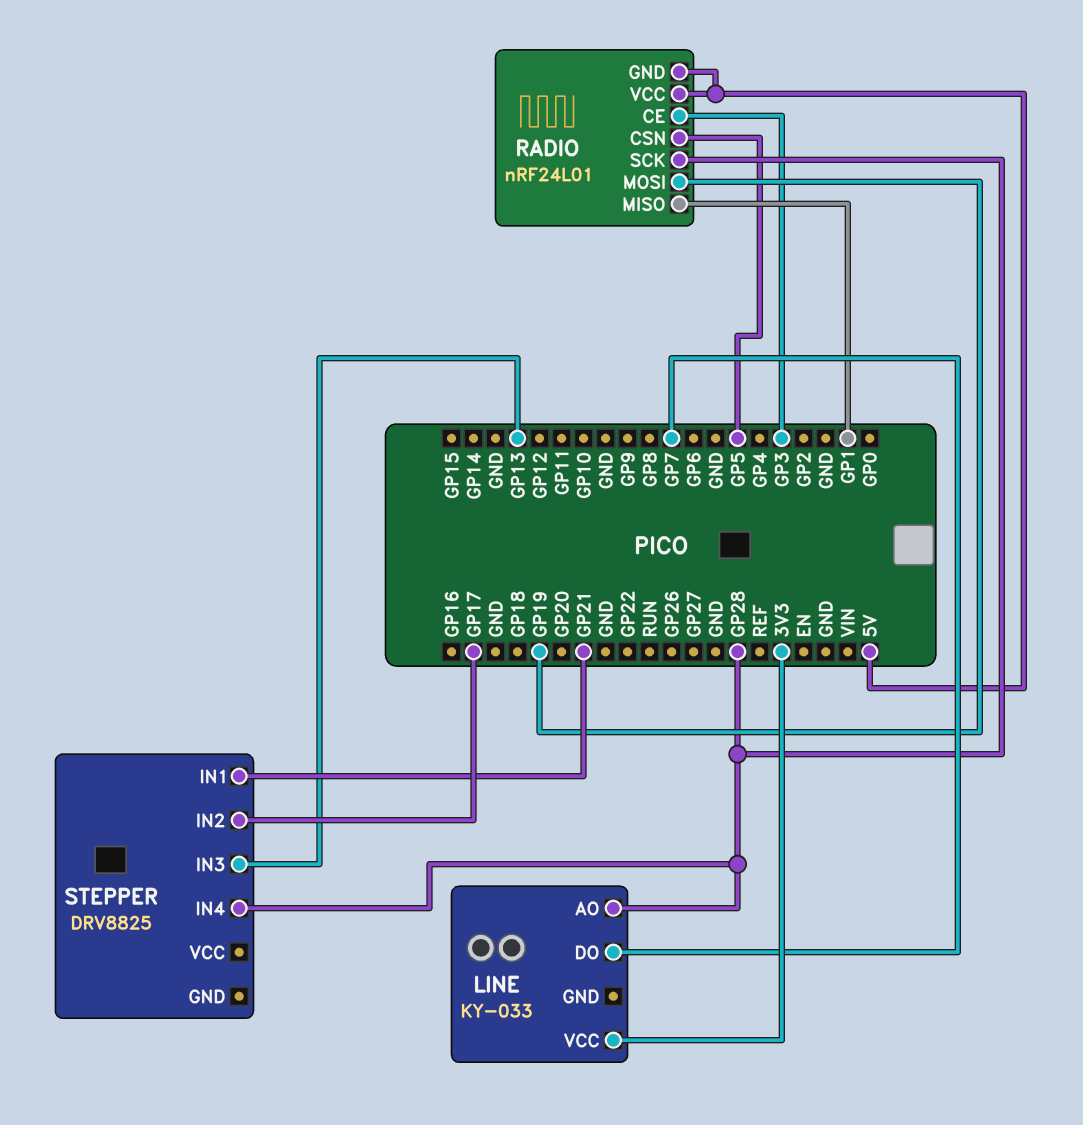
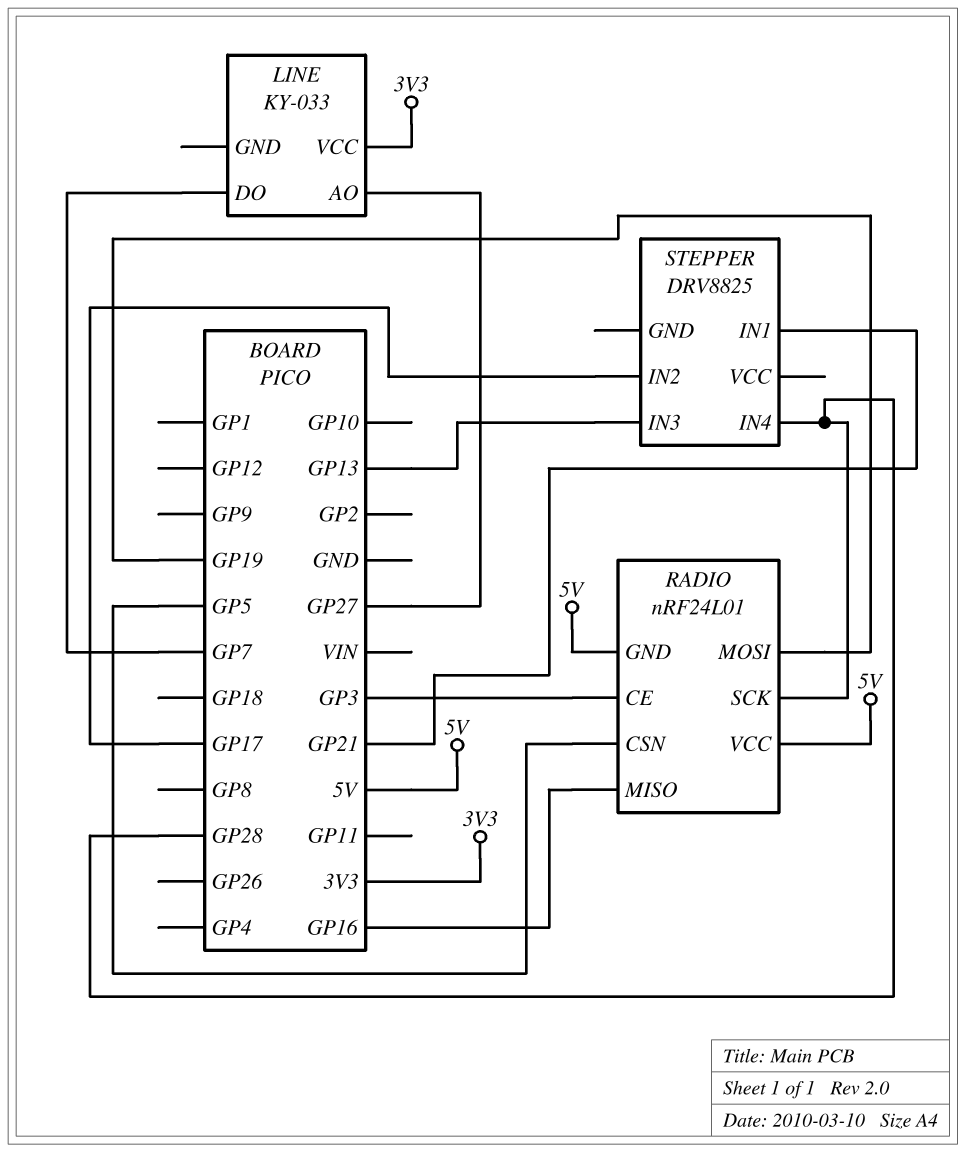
LINE pin AO: GP28 -> GP27
RADIO pin MISO: GP1 -> GP16

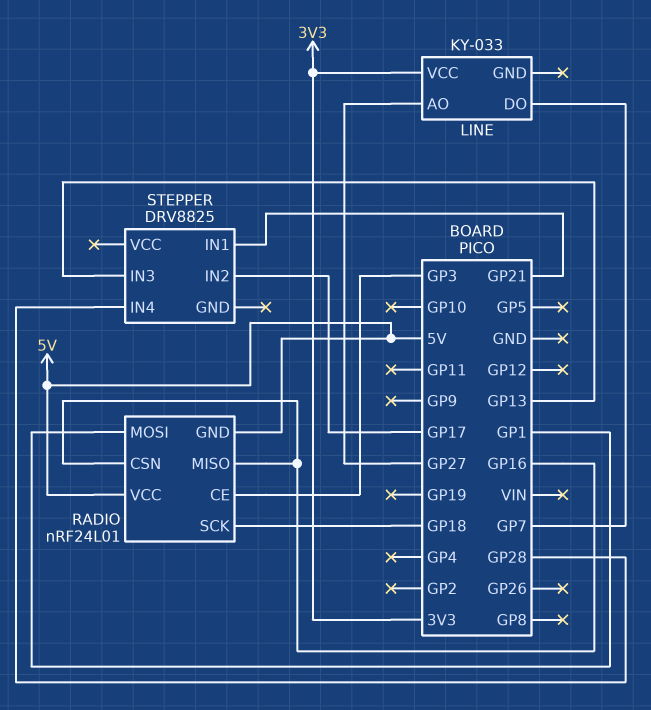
RADIO pin CSN: GP5 -> GP16
RADIO pin MOSI: GP19 -> GP1
RADIO pin SCK: GP28 -> GP18

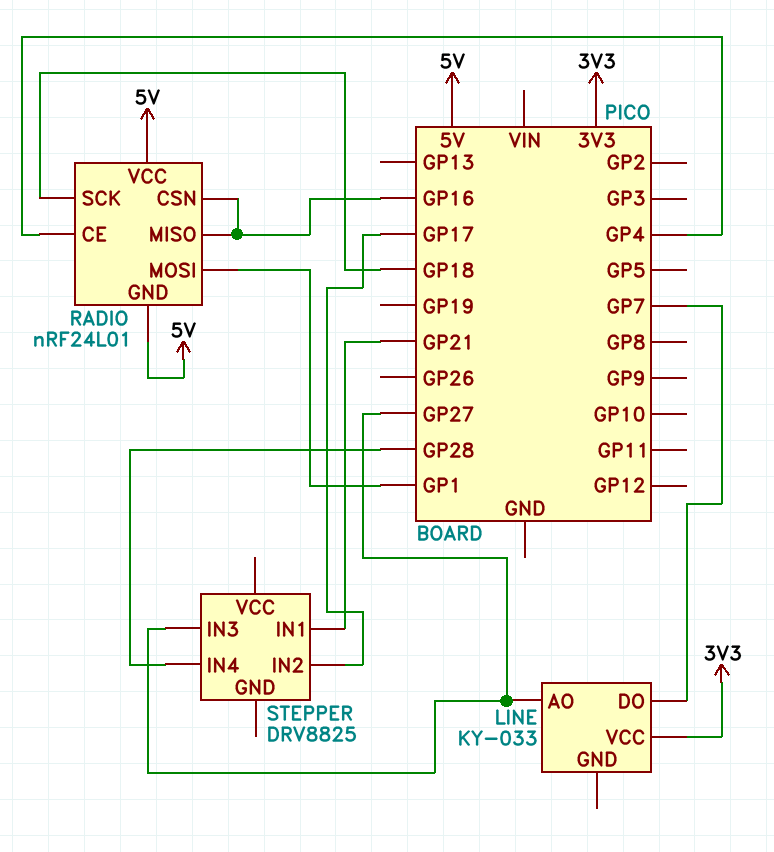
RADIO pin CE: GP3 -> GP4
STEPPER pin IN3: GP13 -> GP27

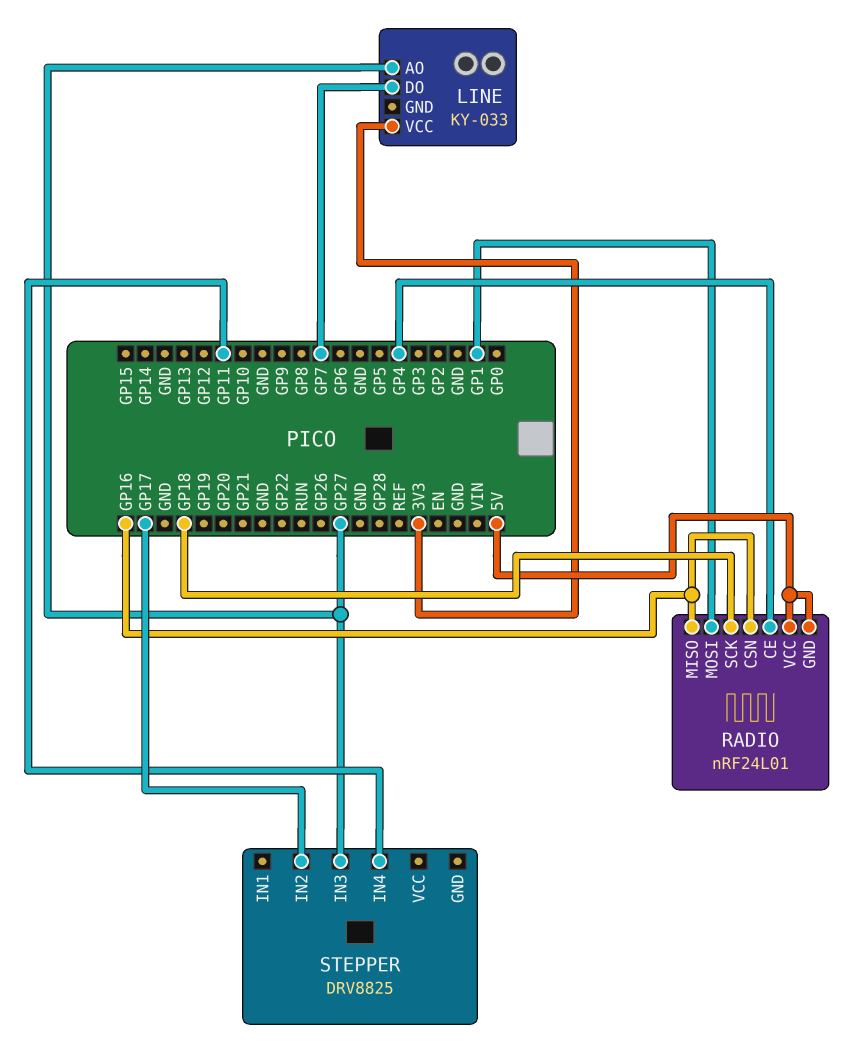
STEPPER pin IN1: GP21 -> none
STEPPER pin IN4: GP28 -> GP11

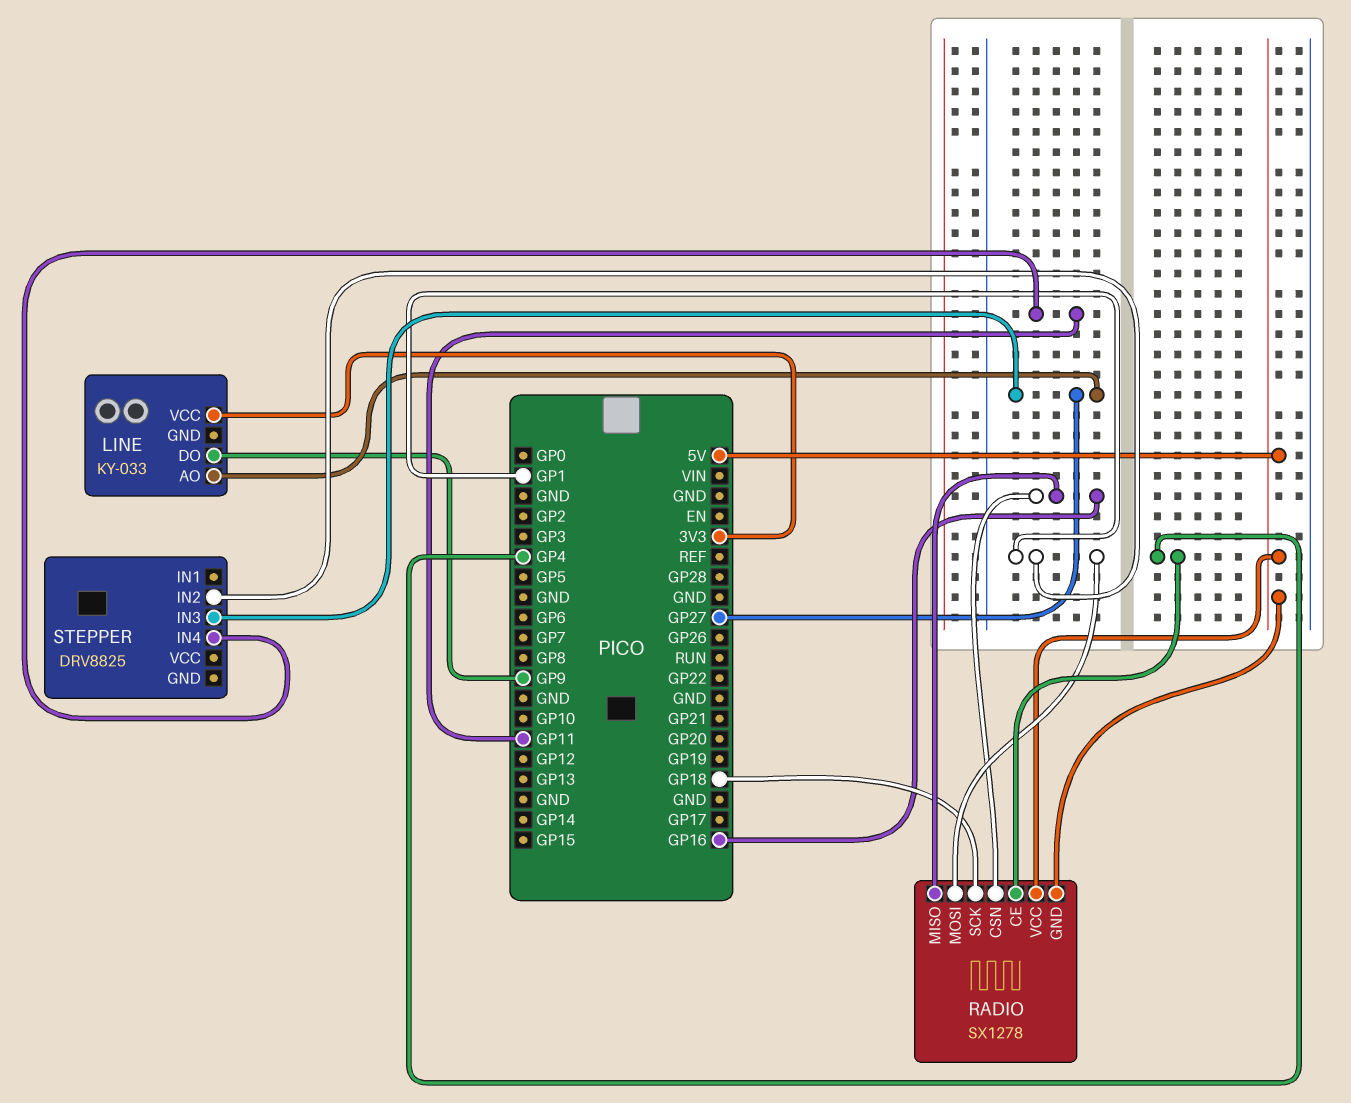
LINE pin DO: GP7 -> GP9
RADIO: nRF24L01 -> SX1278
STEPPER pin IN2: GP17 -> GP1

